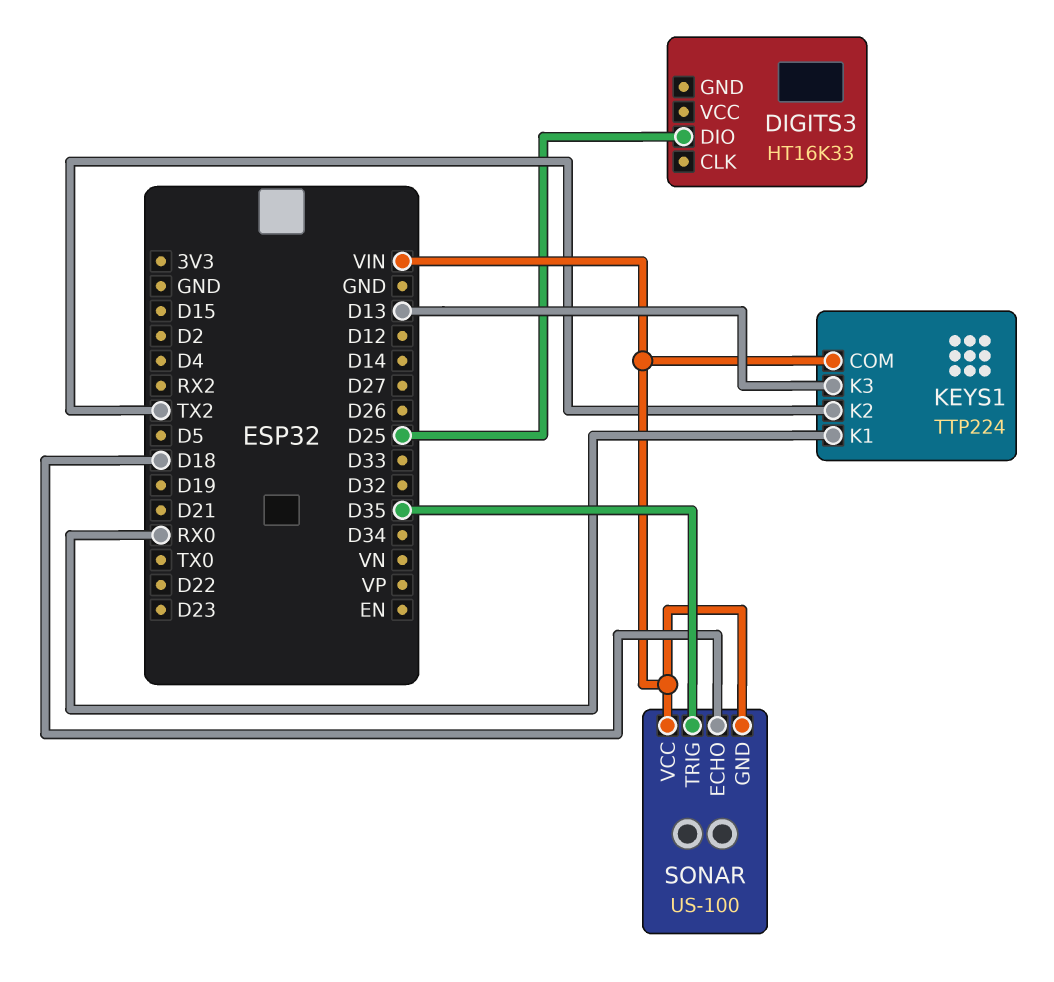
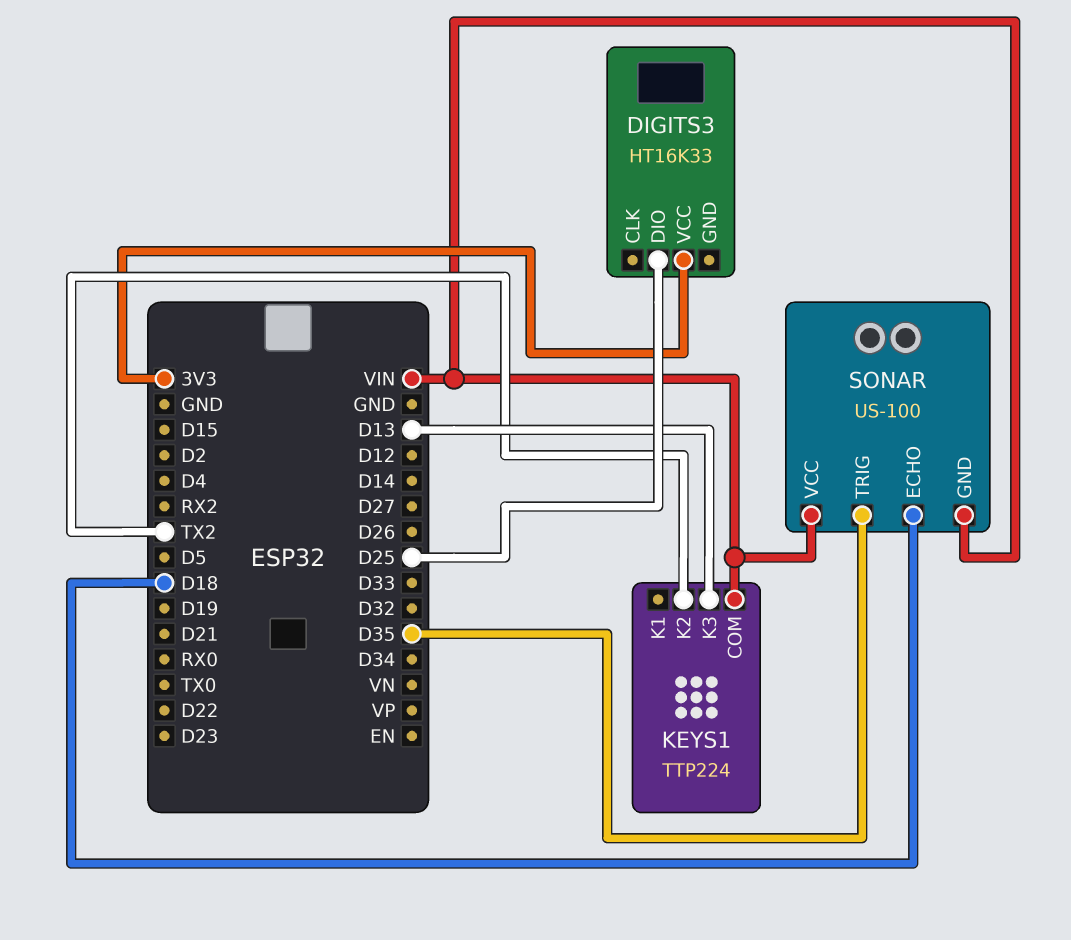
DIGITS3 pin VCC: none -> 3V3
KEYS1 pin K1: RX0 -> none

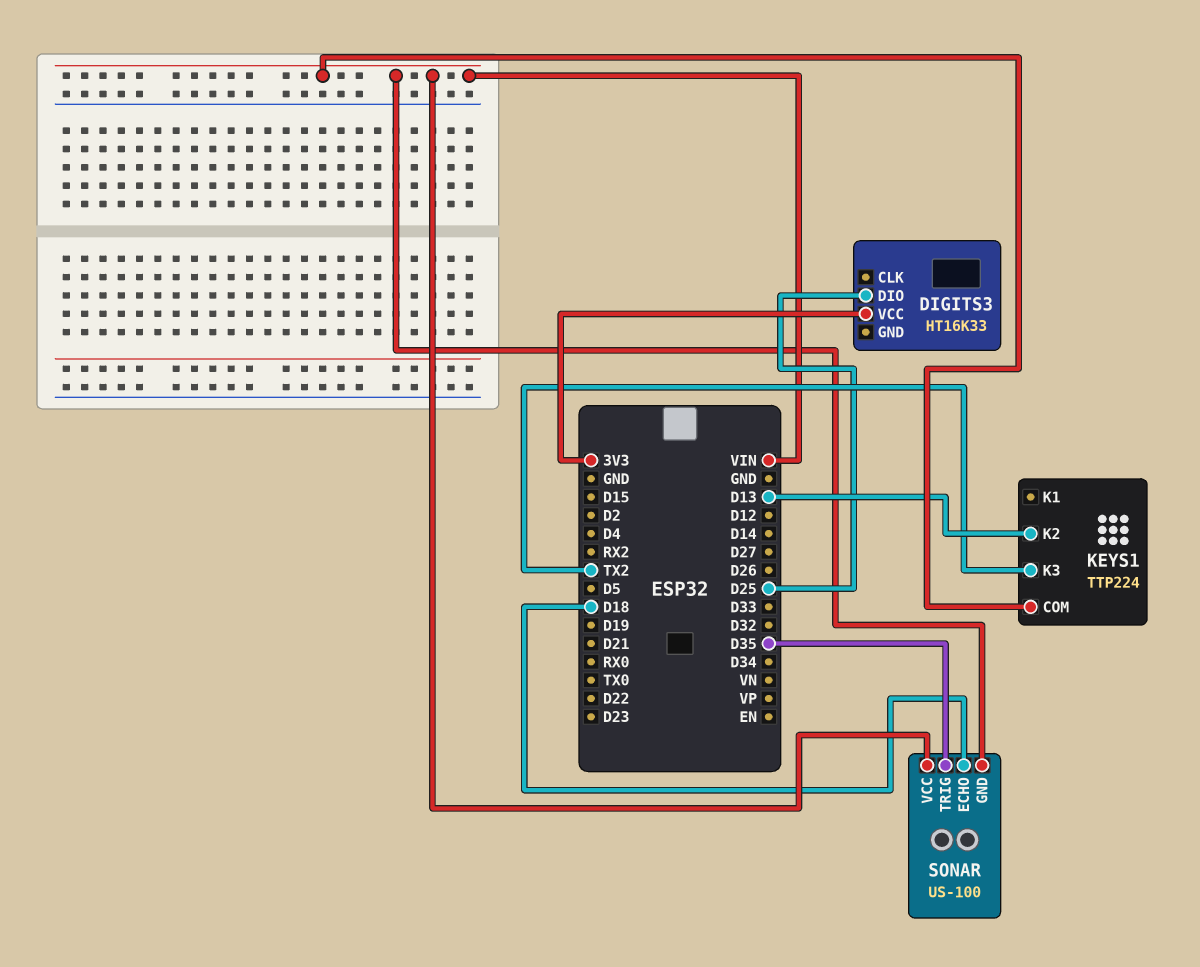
KEYS1 pin K2: TX2 -> D13
KEYS1 pin K3: D13 -> TX2

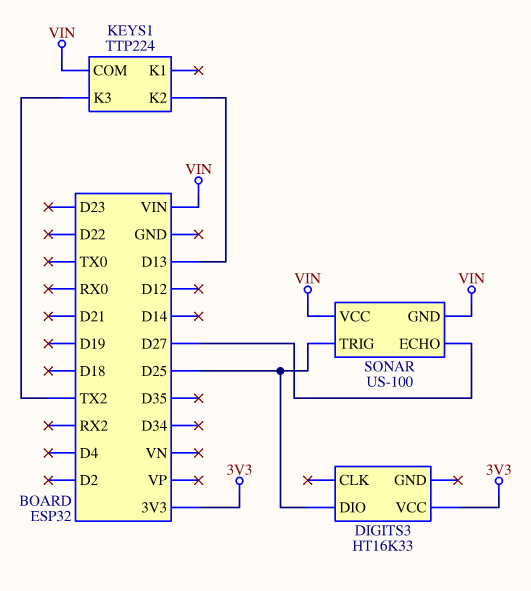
SONAR pin ECHO: D18 -> D27
SONAR pin TRIG: D35 -> D25

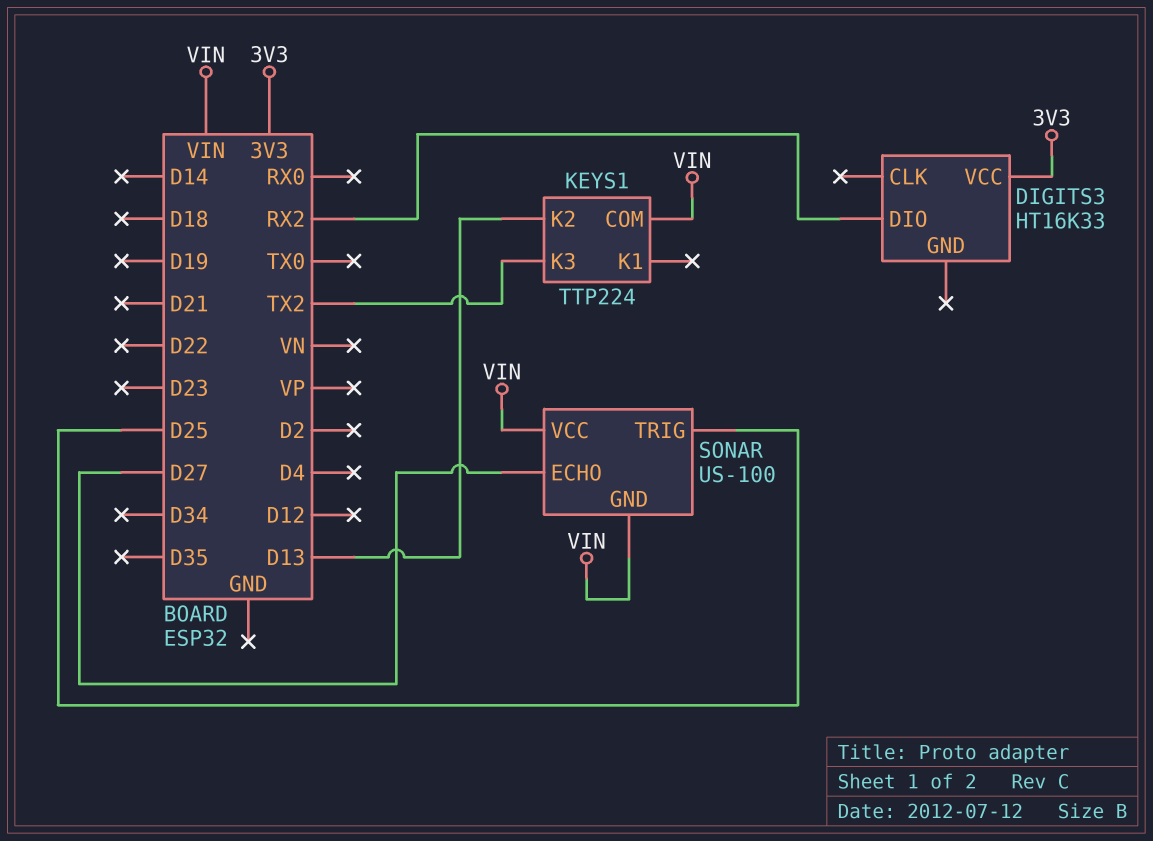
DIGITS3 pin DIO: D25 -> RX2

